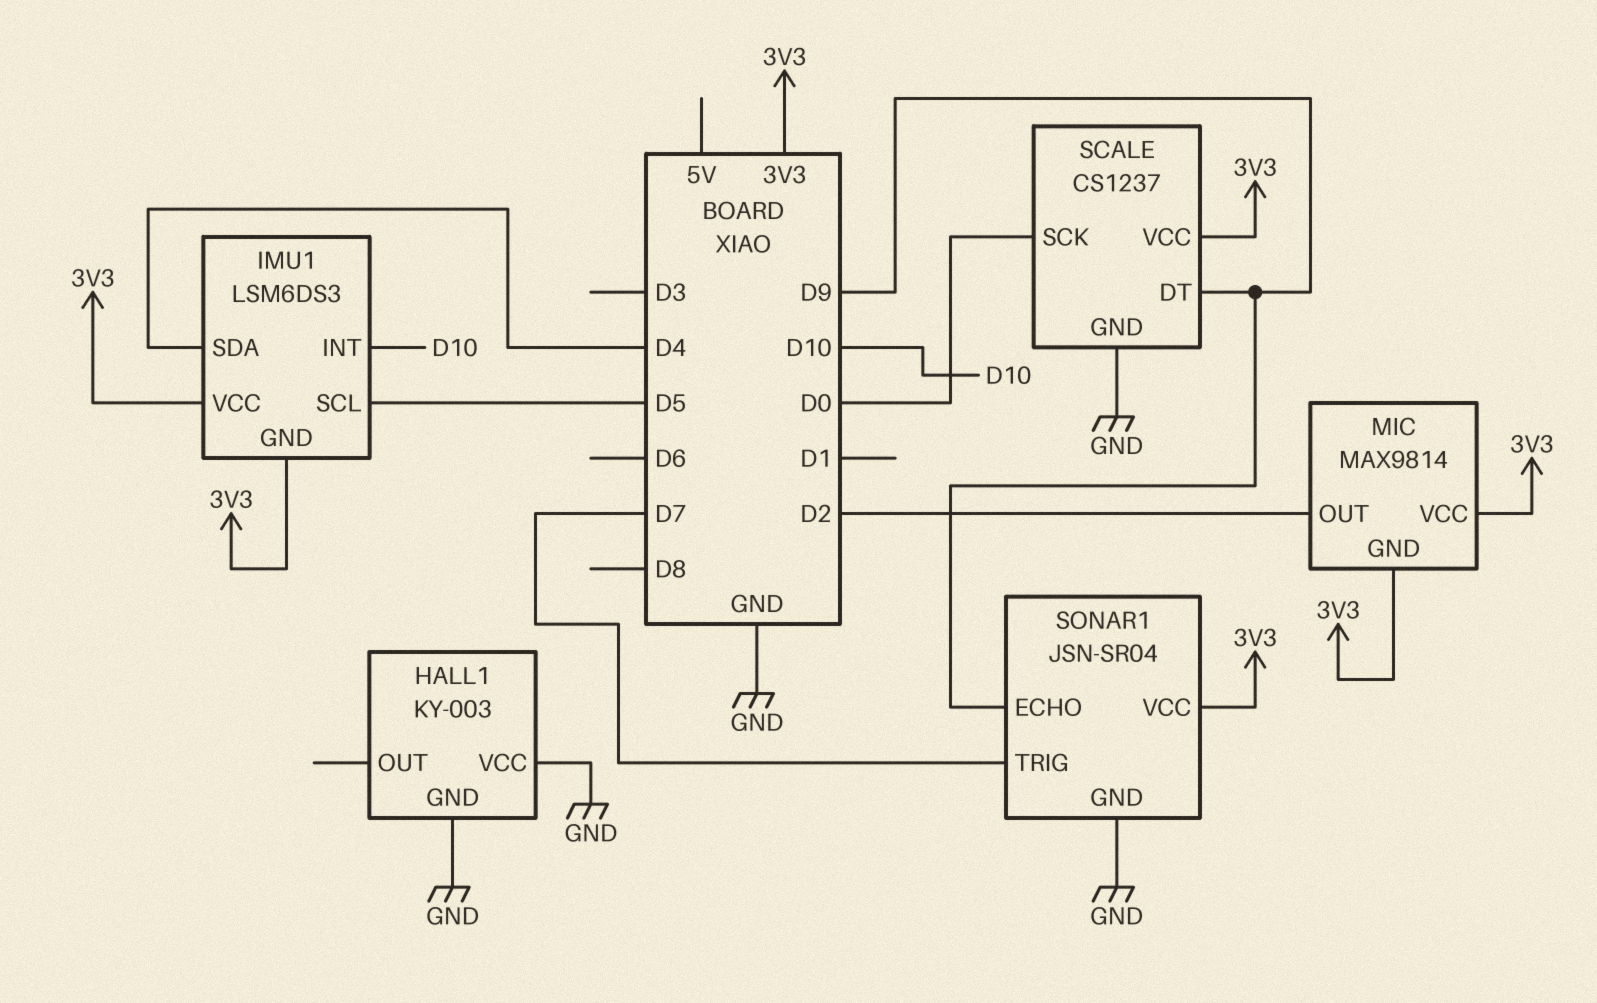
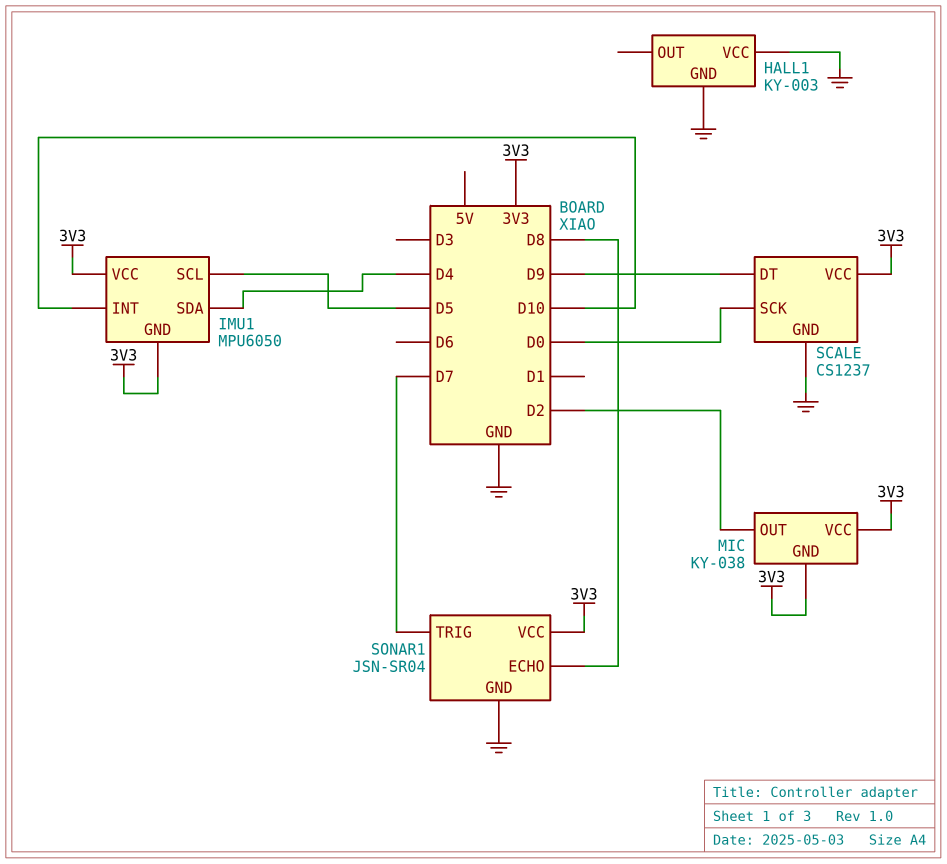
IMU1: LSM6DS3 -> MPU6050
MIC: MAX9814 -> KY-038
SONAR1 pin ECHO: D9 -> D8

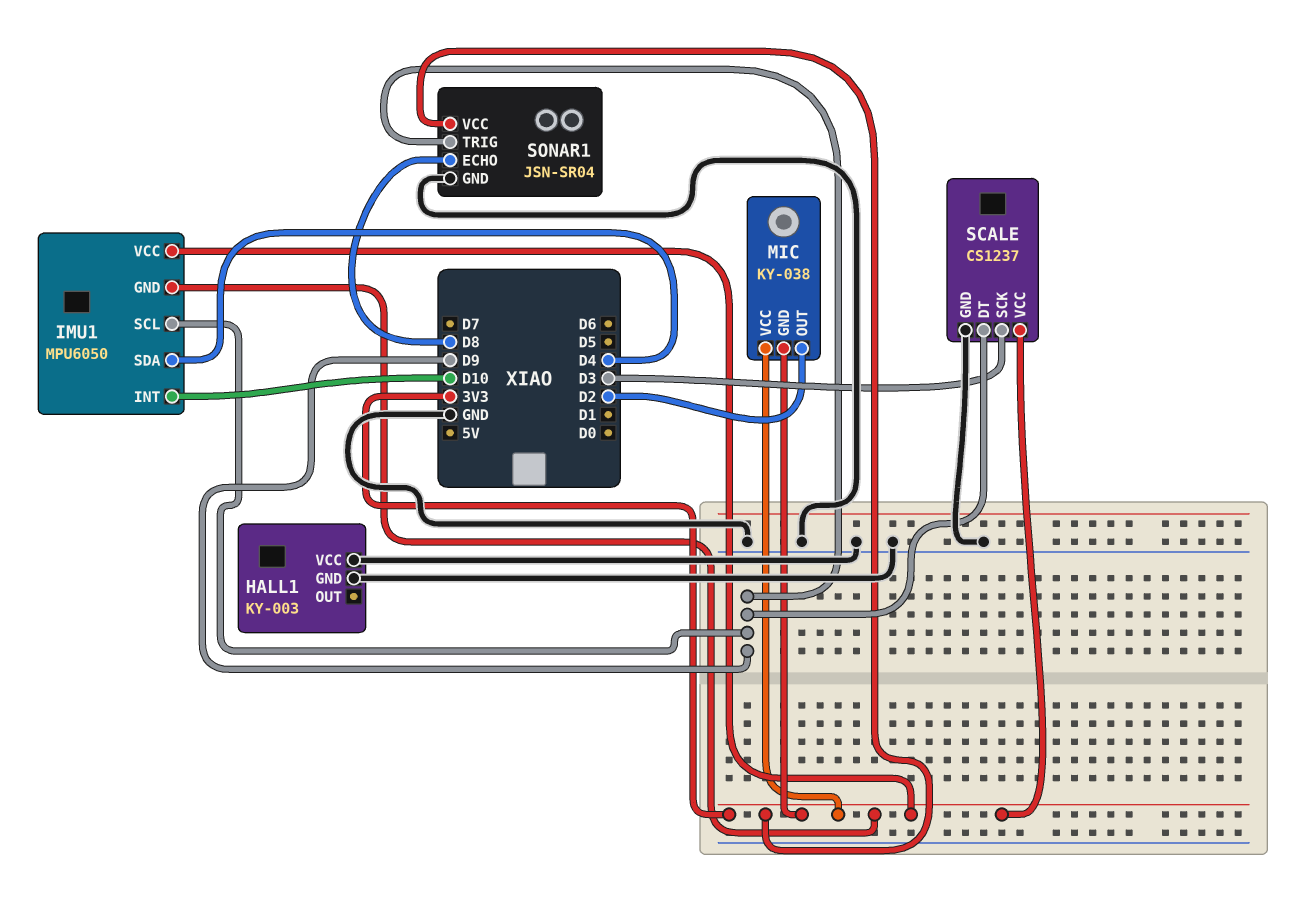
IMU1 pin SCL: D5 -> D9
SCALE pin SCK: D0 -> D3
SONAR1 pin TRIG: D7 -> D9

